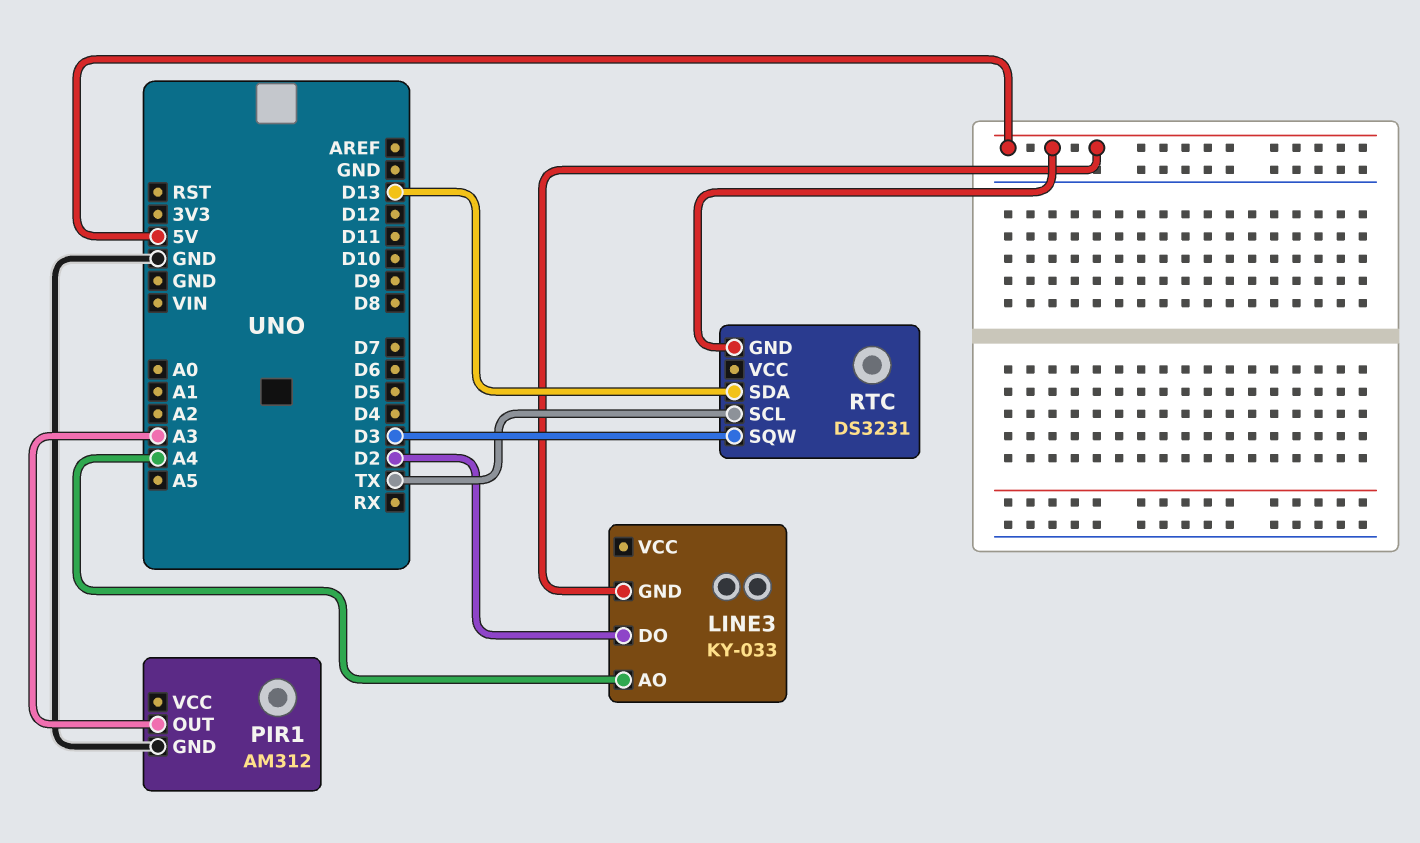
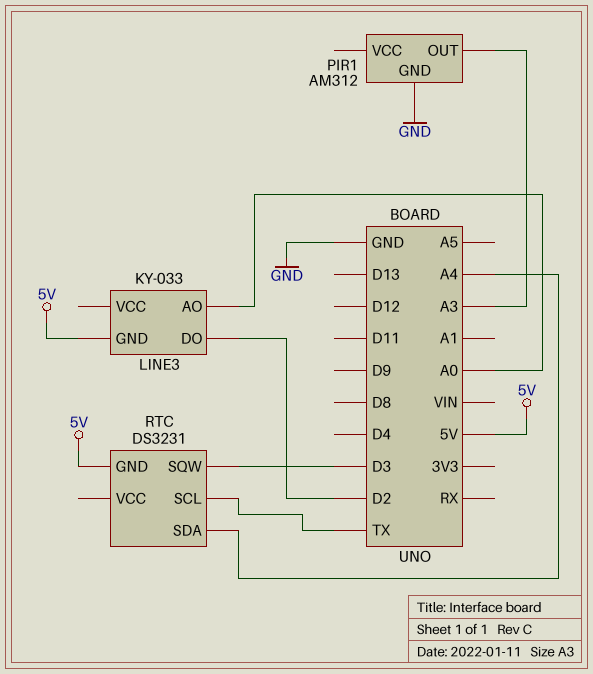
LINE3 pin AO: A4 -> A0
RTC pin SDA: D13 -> A4

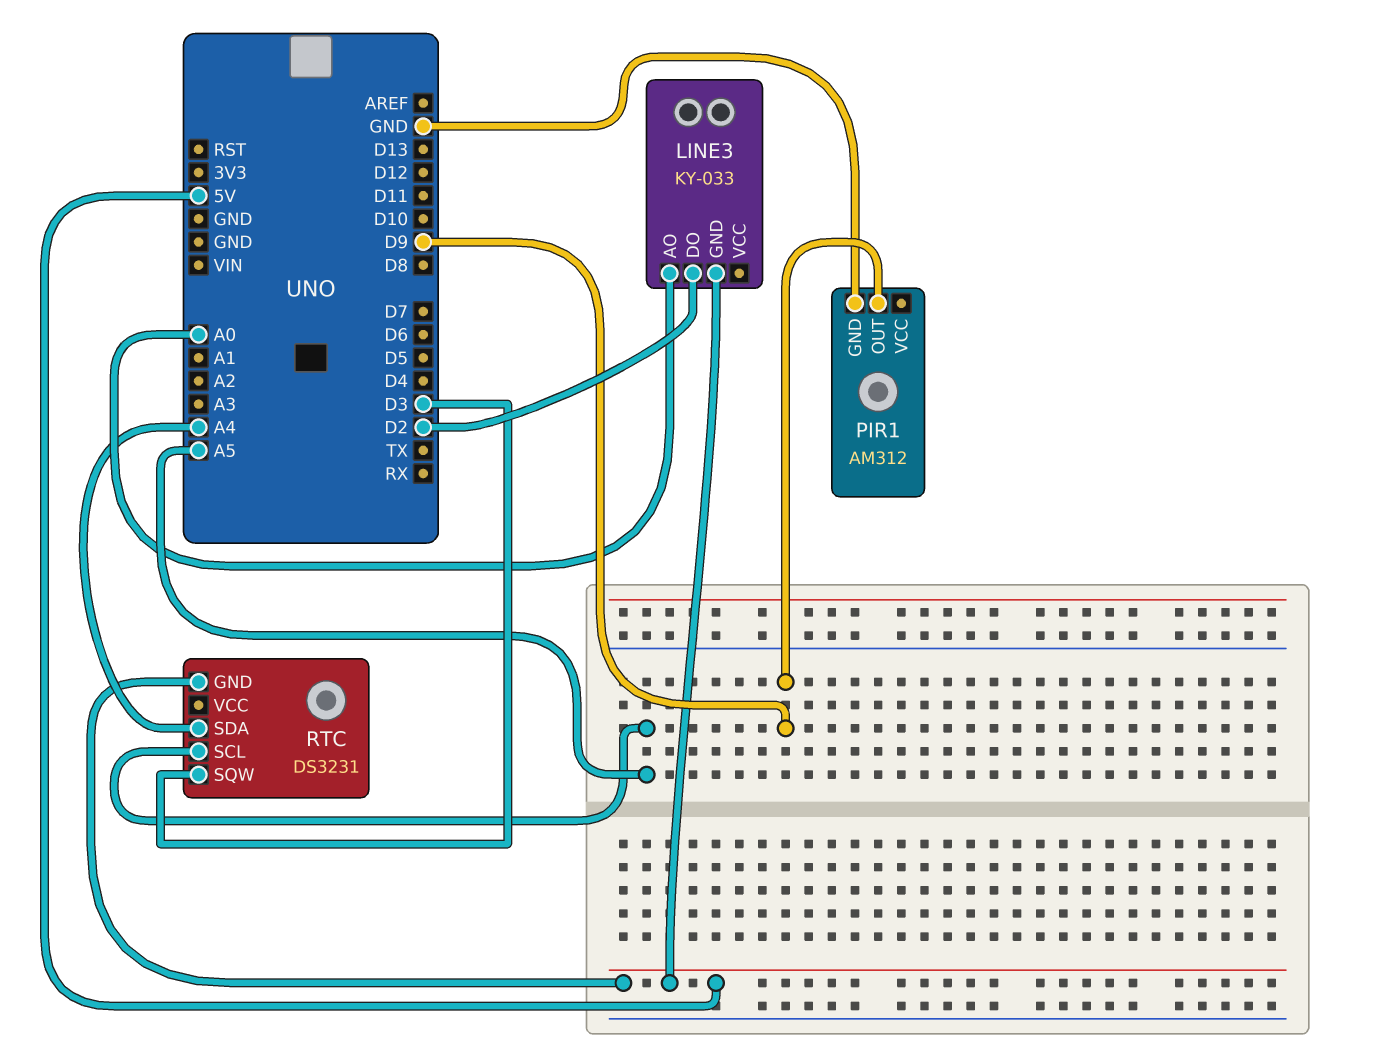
PIR1 pin OUT: A3 -> D9
RTC pin SCL: TX -> A5

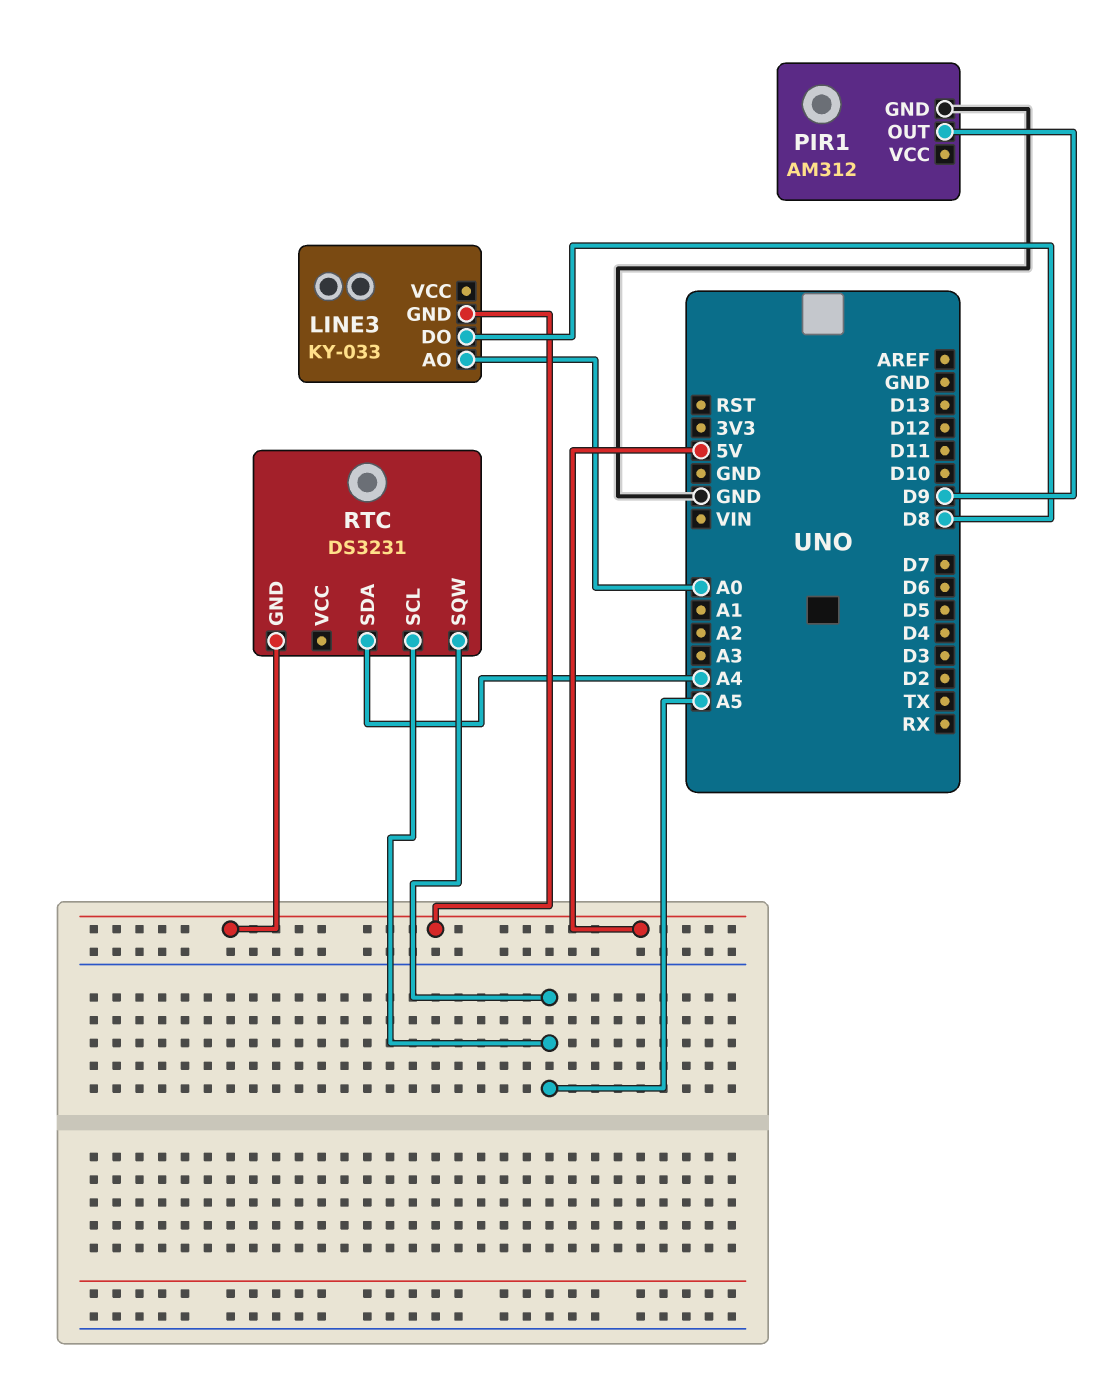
LINE3 pin DO: D2 -> D8
RTC pin SQW: D3 -> A5

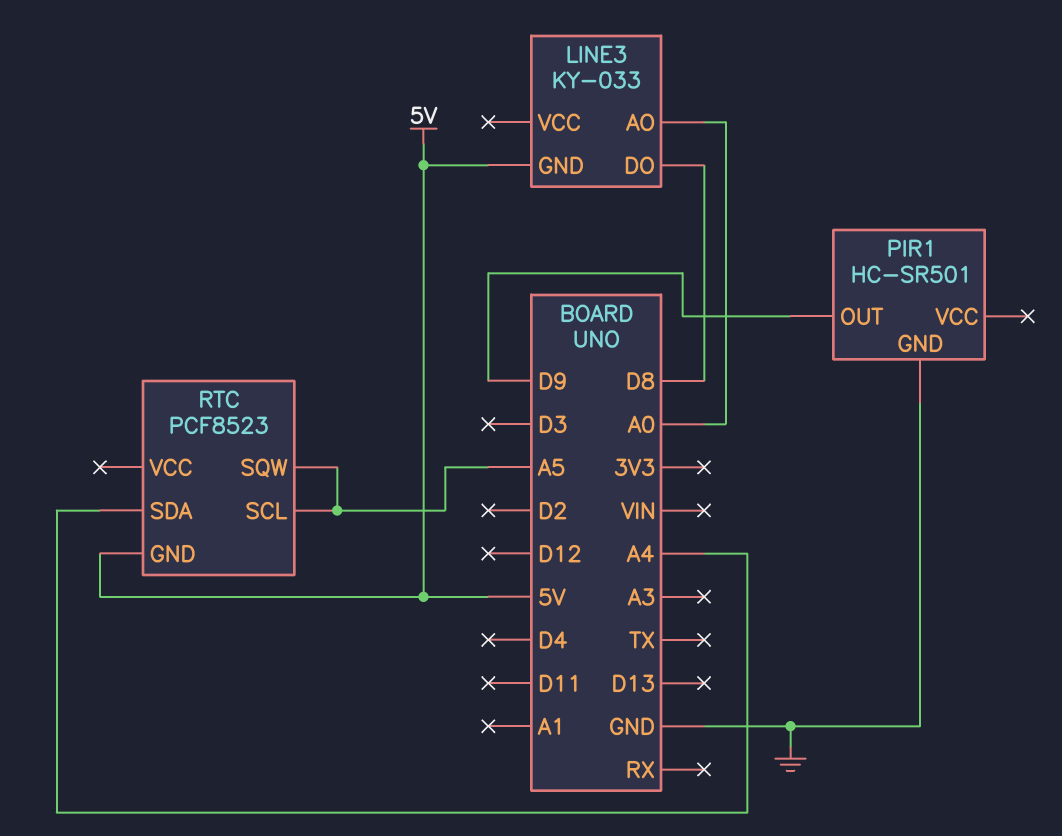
PIR1: AM312 -> HC-SR501
RTC: DS3231 -> PCF8523

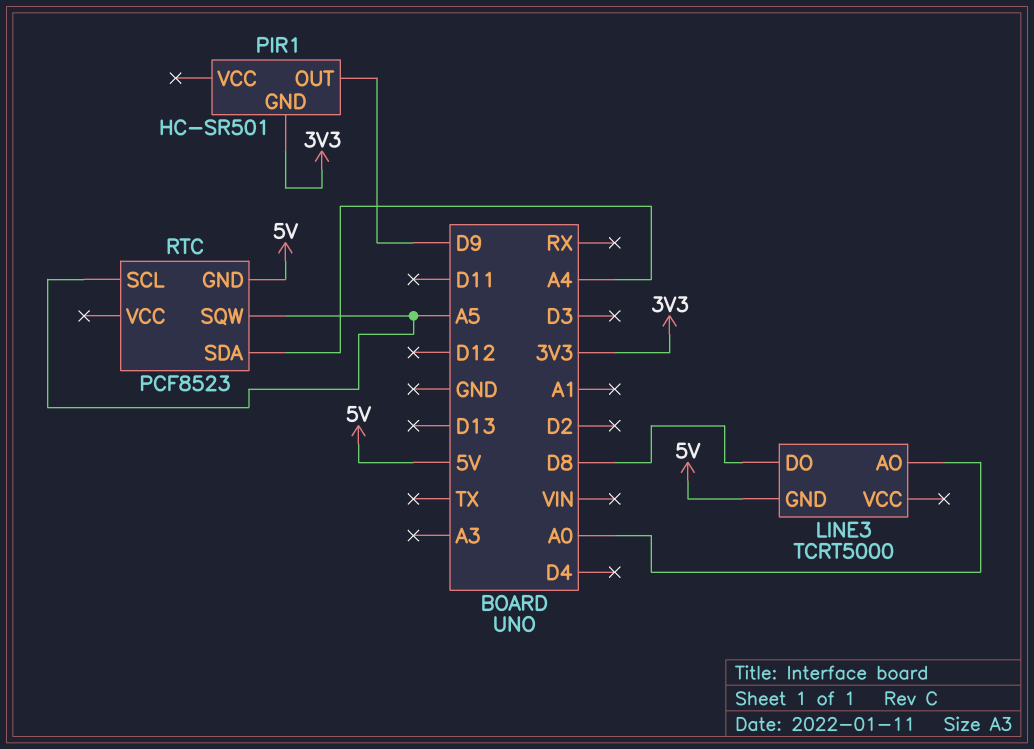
LINE3: KY-033 -> TCRT5000
PIR1 pin GND: GND -> 3V3

